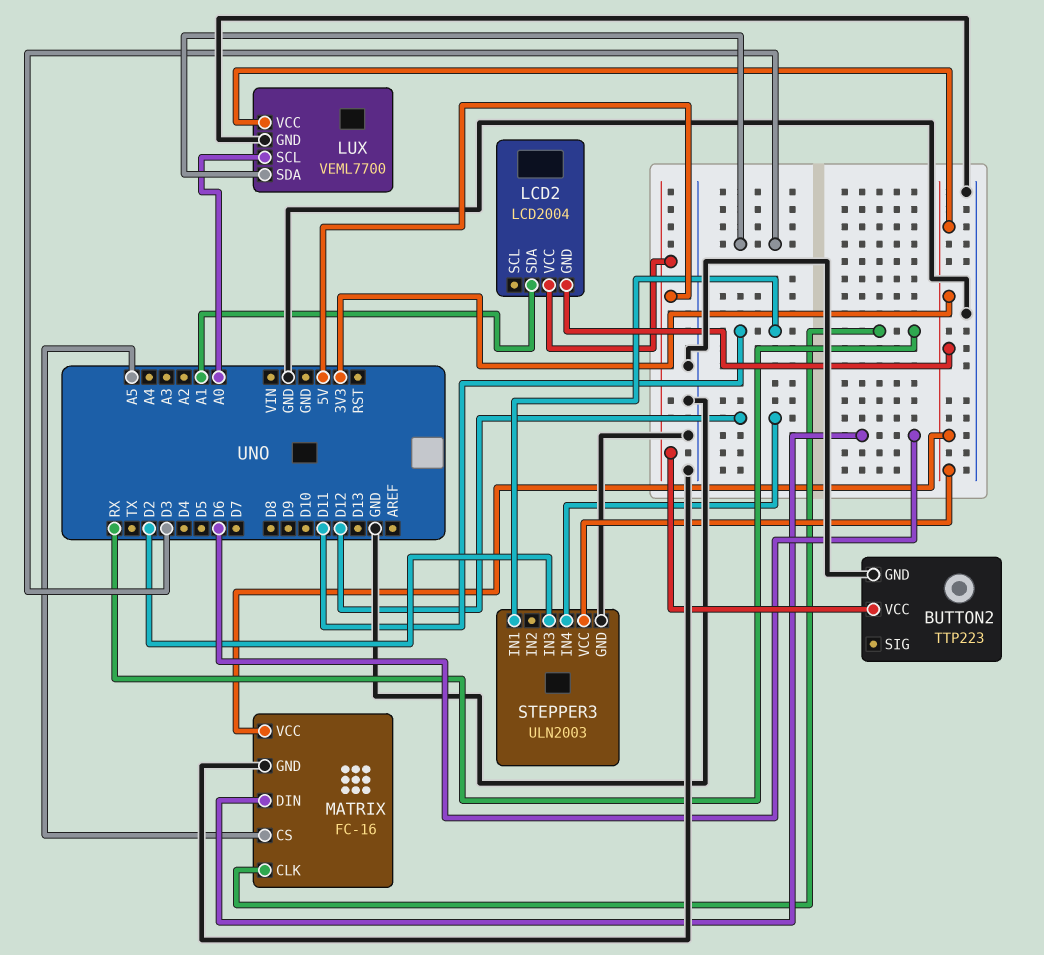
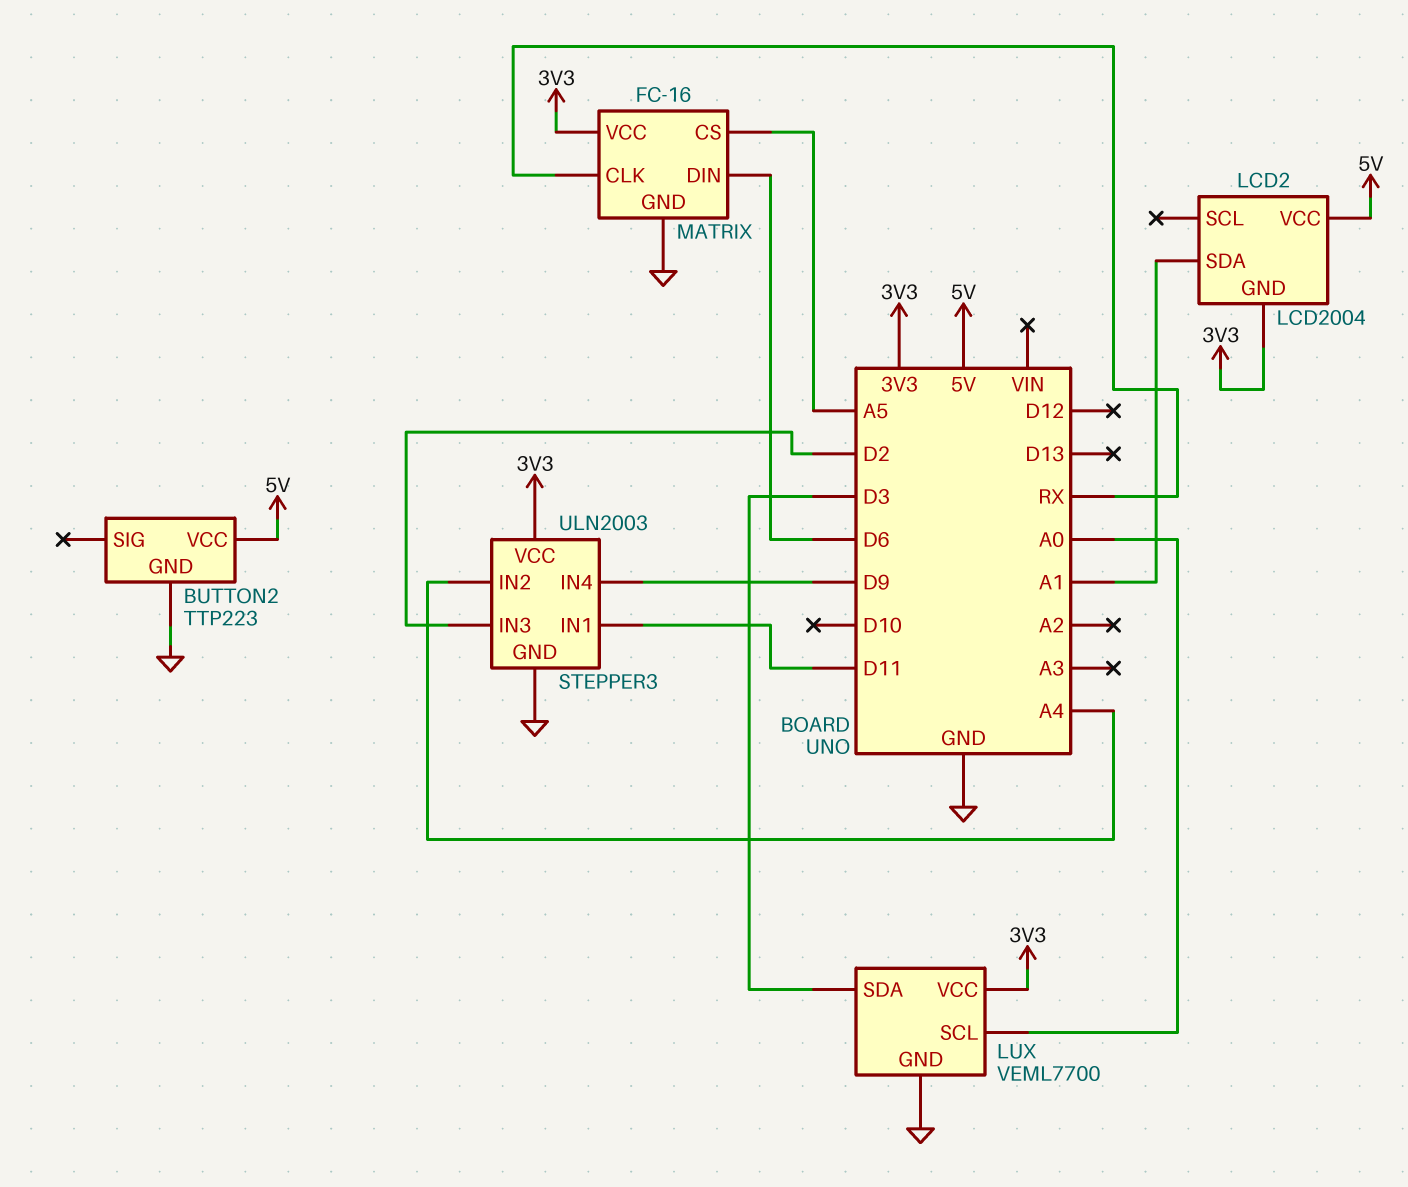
STEPPER3 pin IN2: none -> A4
STEPPER3 pin IN4: D12 -> D9

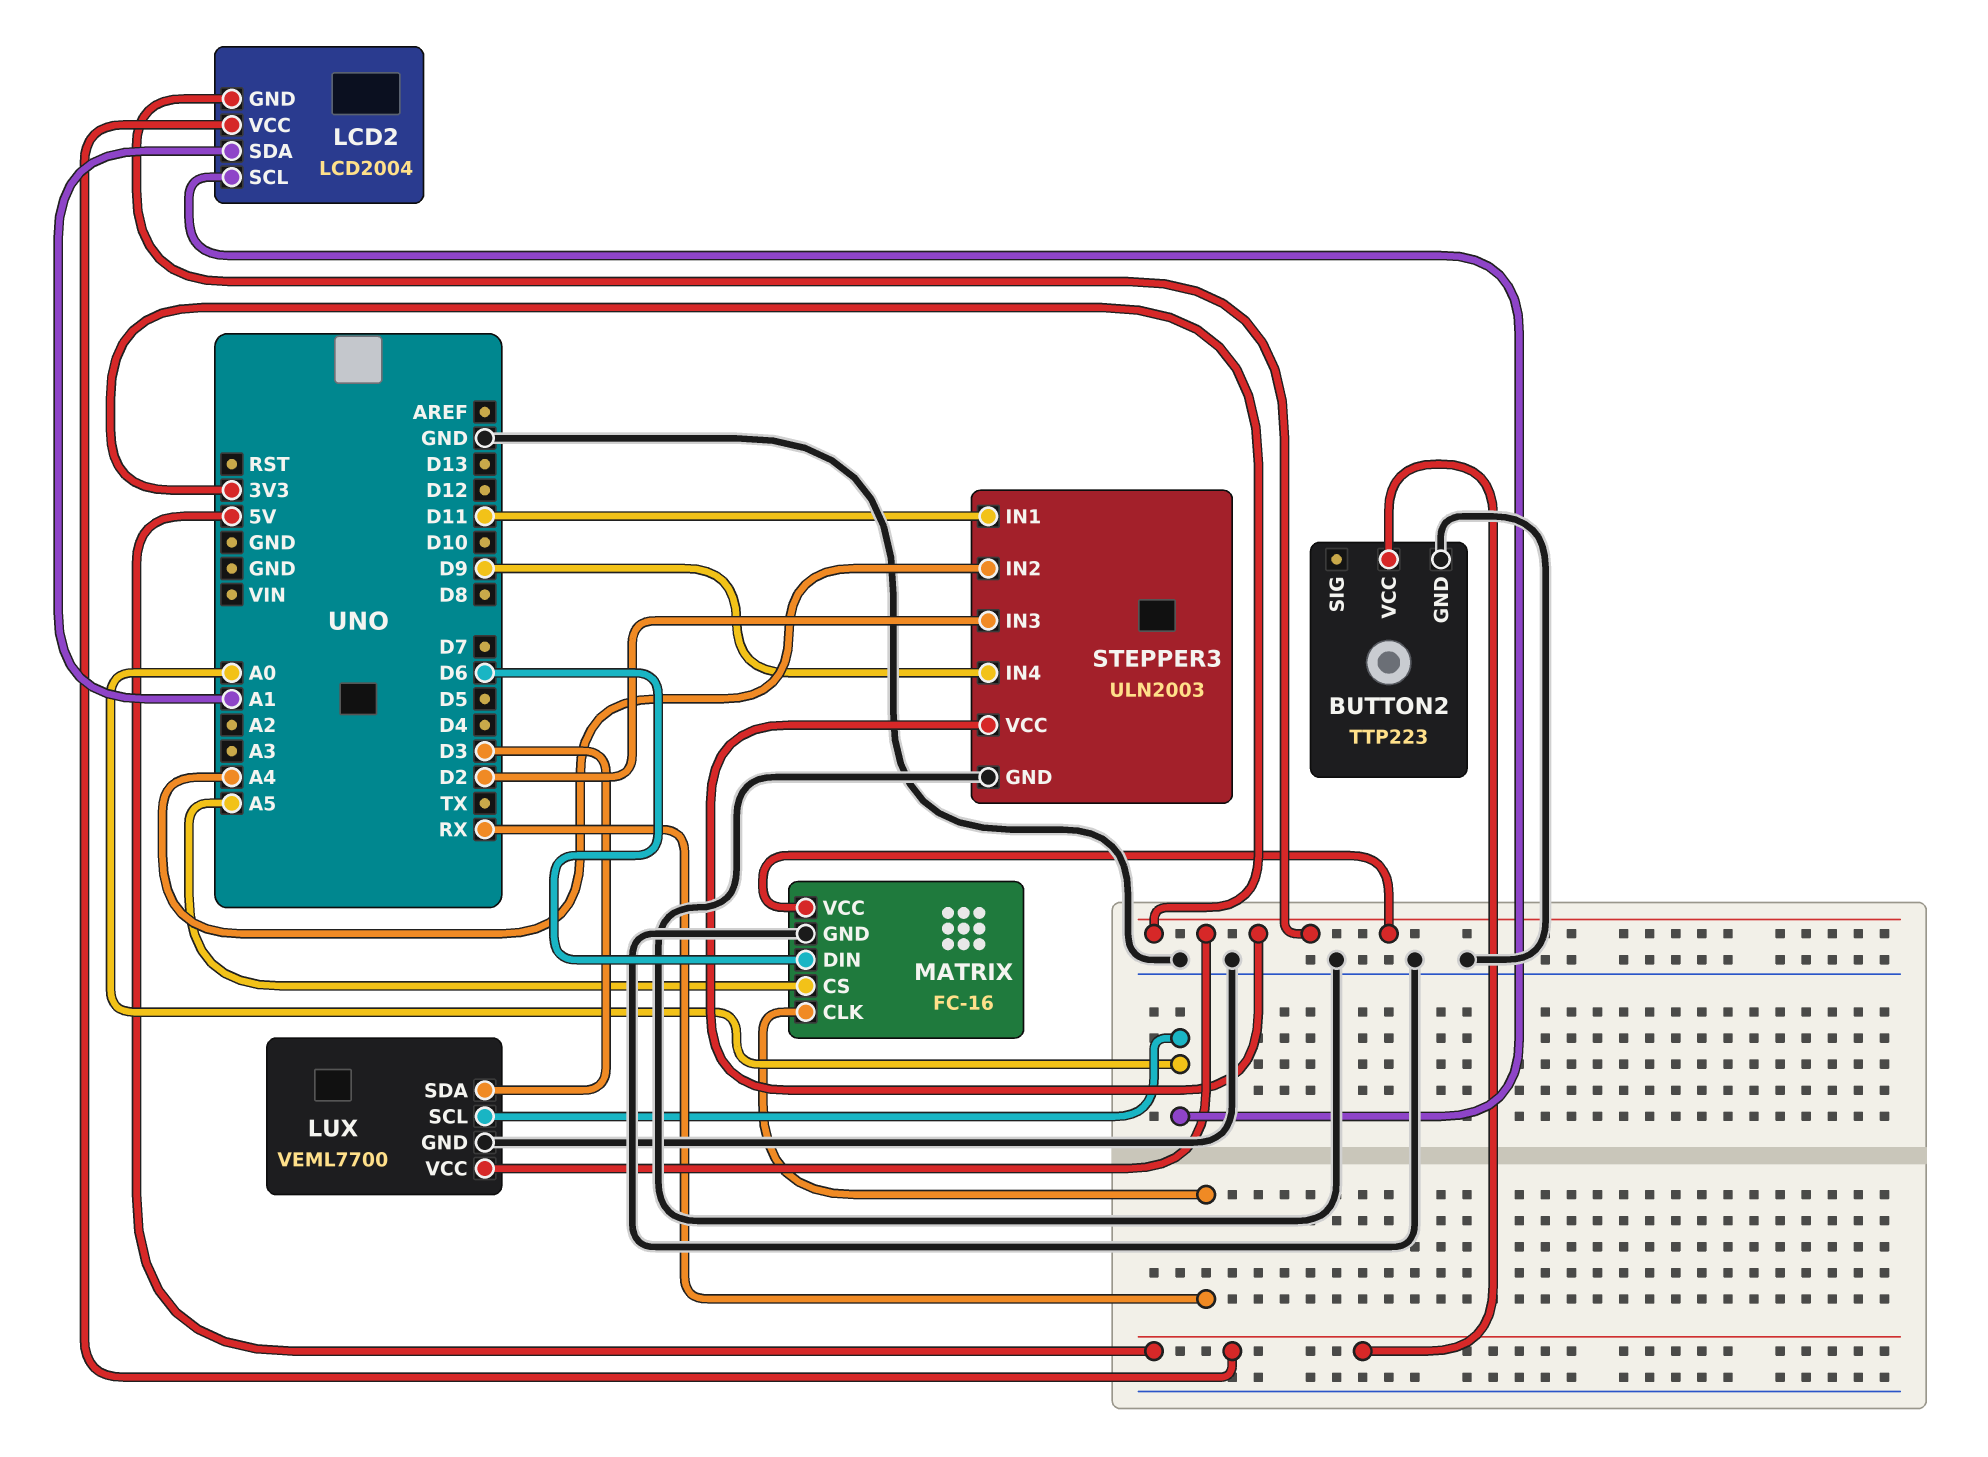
LCD2 pin SCL: none -> A0

